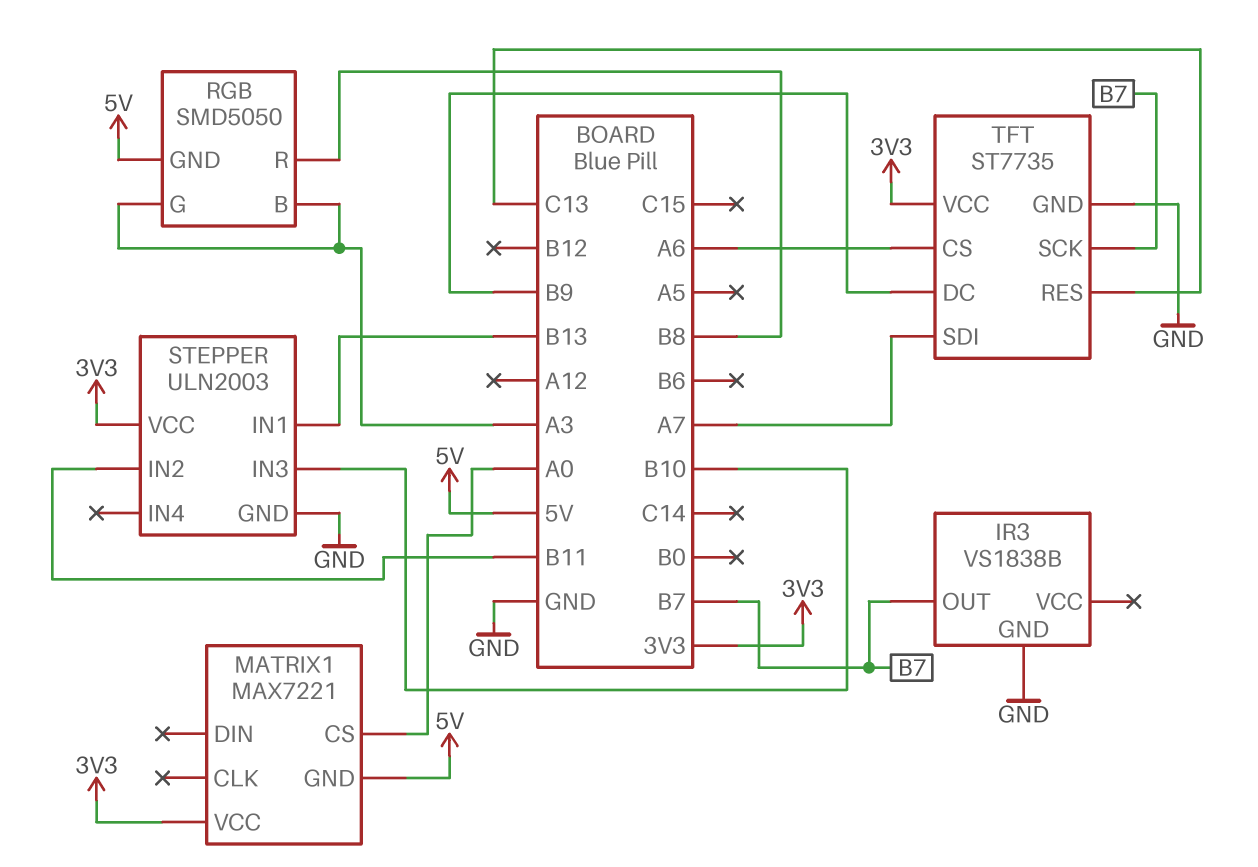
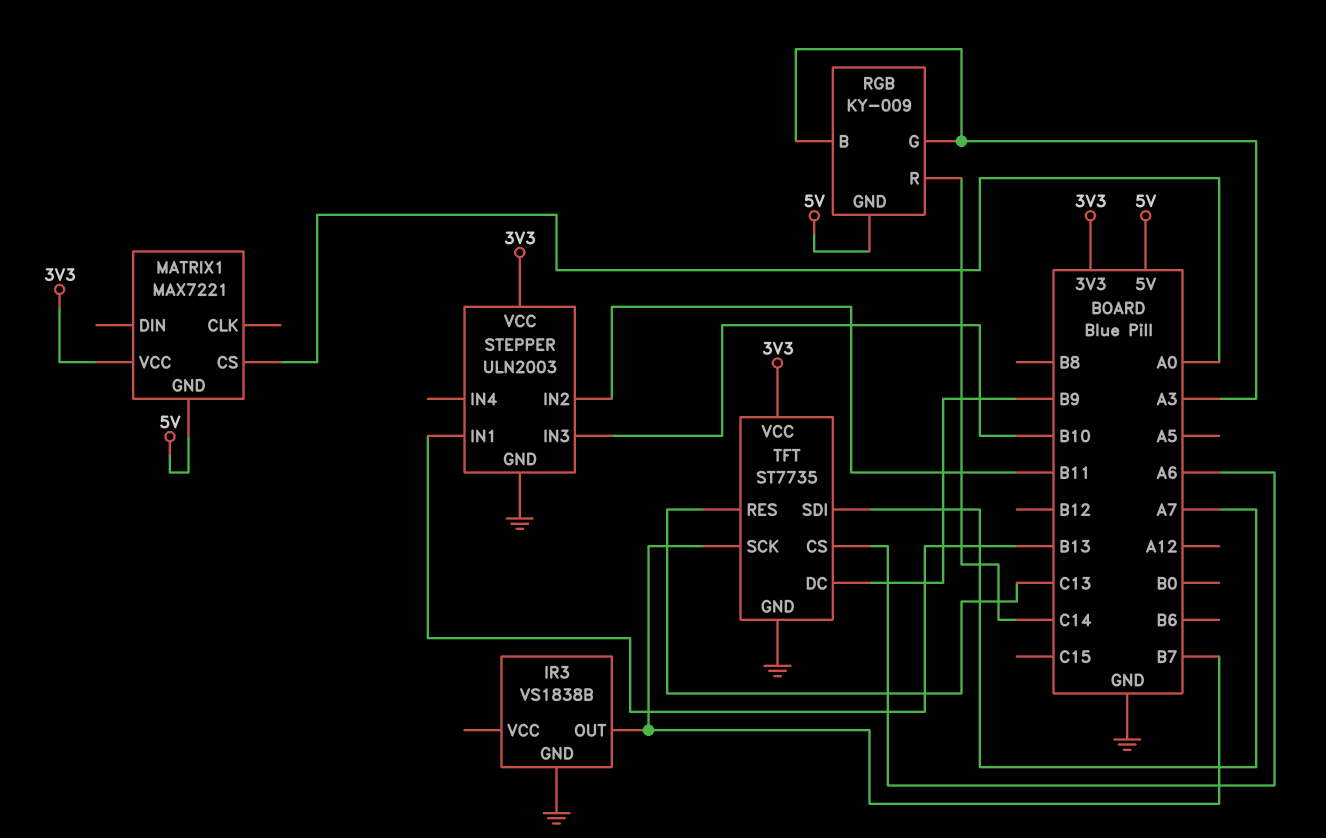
RGB: SMD5050 -> KY-009
RGB pin R: B8 -> C14

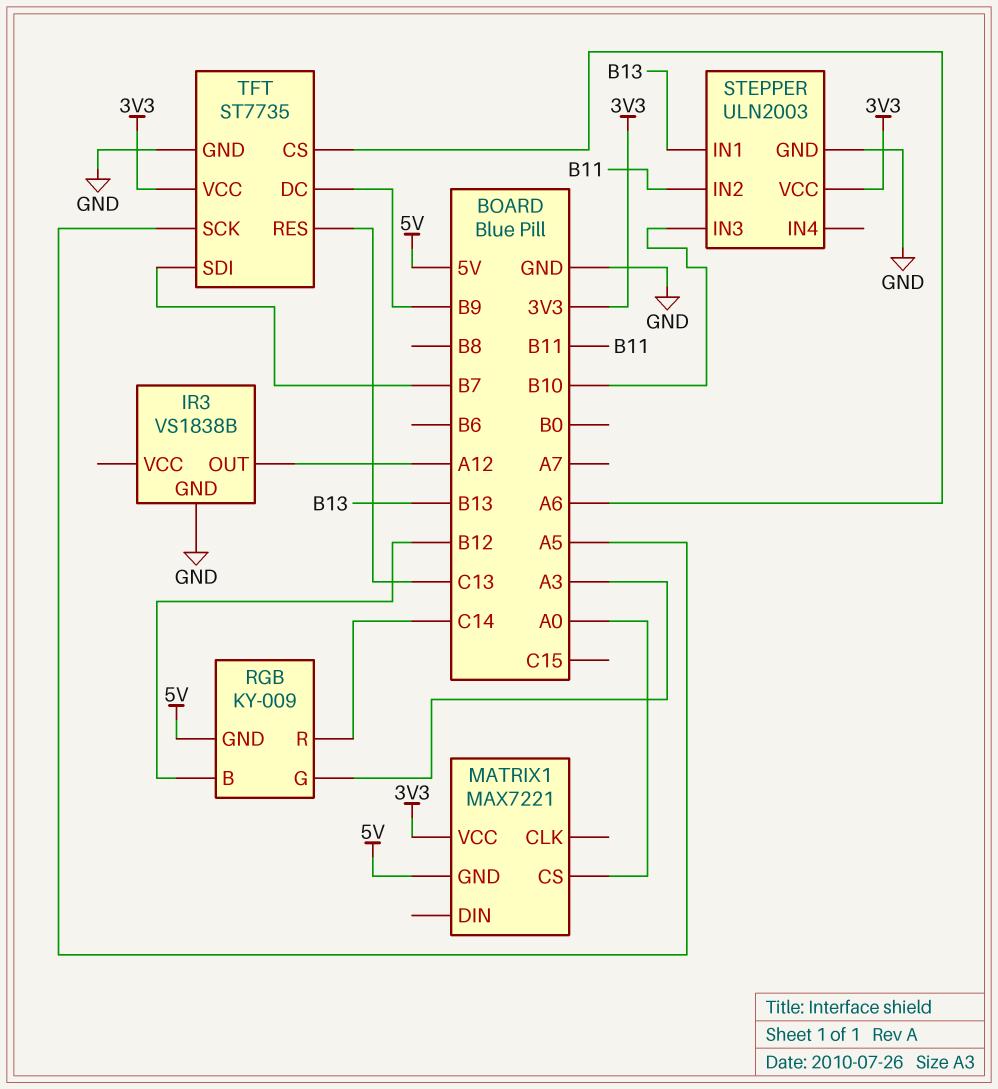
IR3 pin OUT: B7 -> A12
RGB pin B: A3 -> B12
TFT pin SCK: B7 -> A5
TFT pin SDI: A7 -> B7

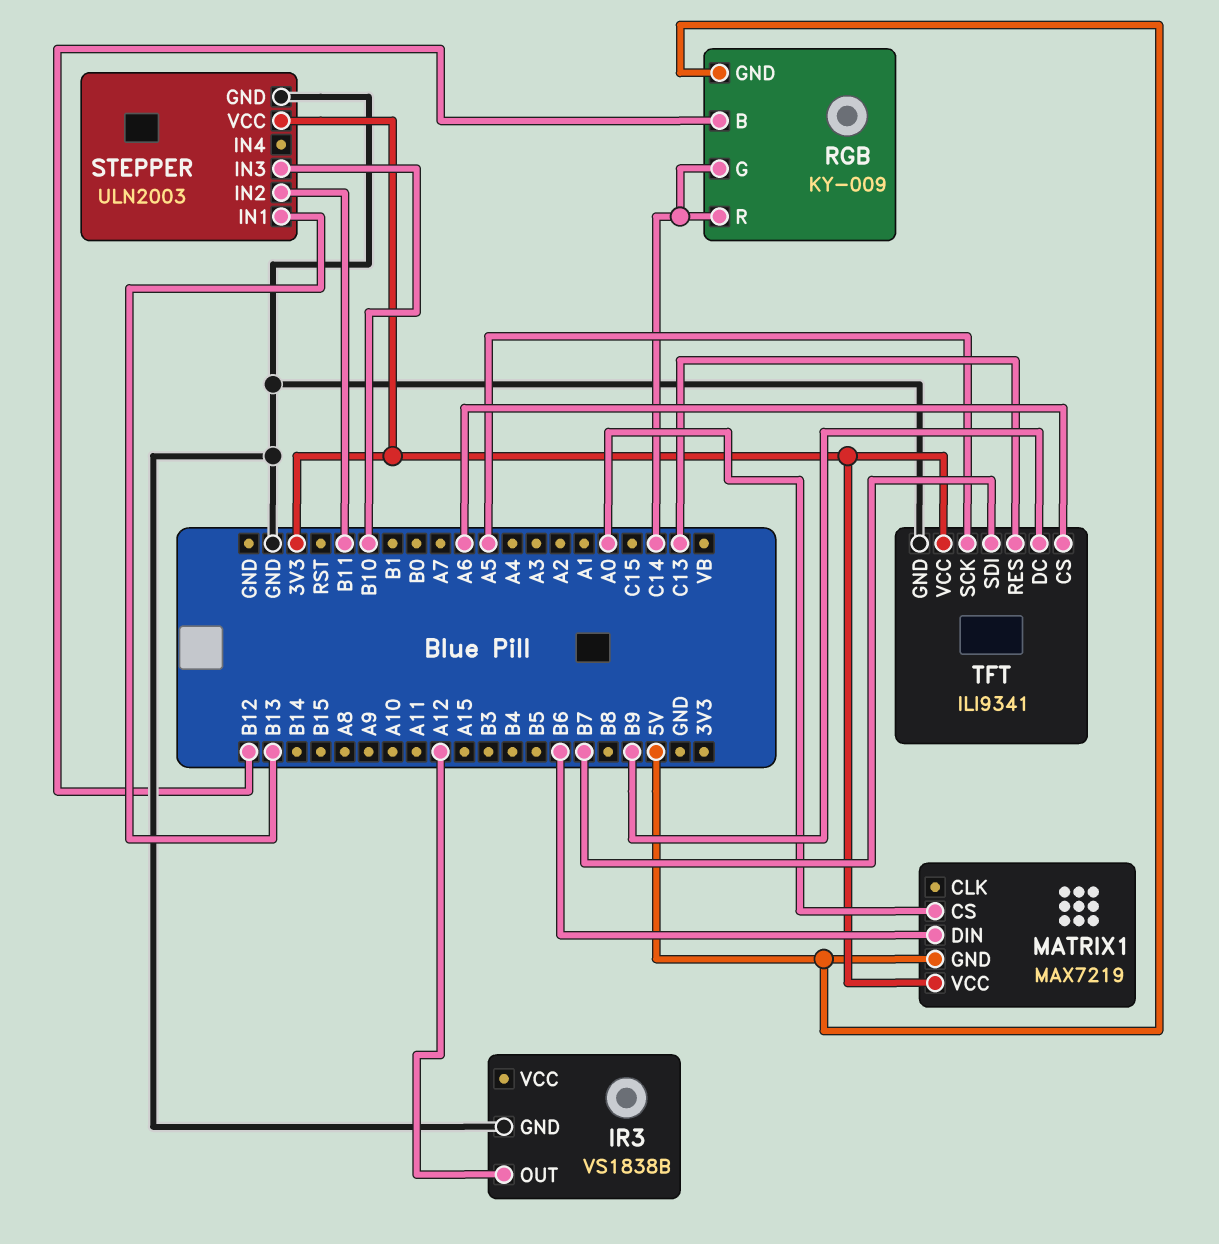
MATRIX1: MAX7221 -> MAX7219
MATRIX1 pin DIN: none -> B6
RGB pin G: A3 -> C14
TFT: ST7735 -> ILI9341

